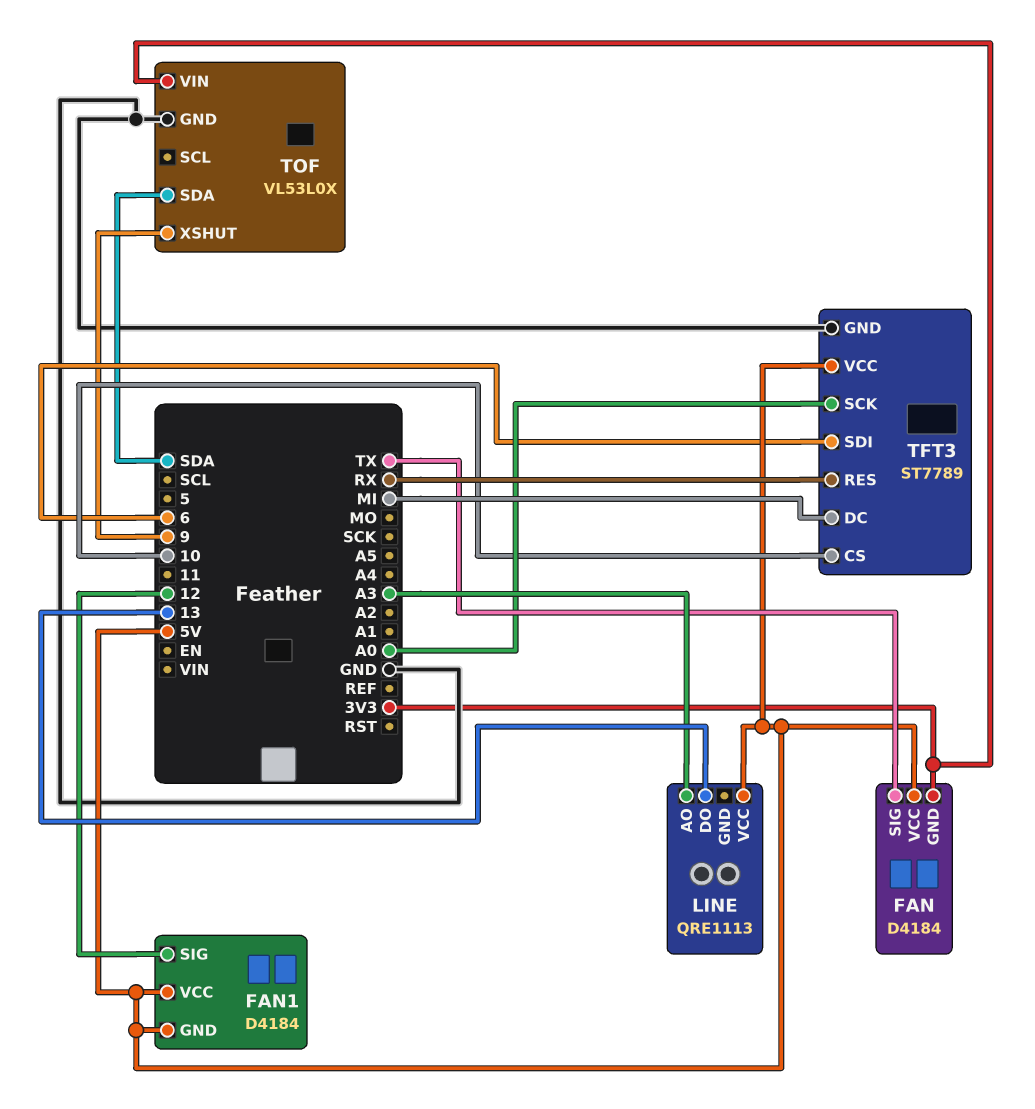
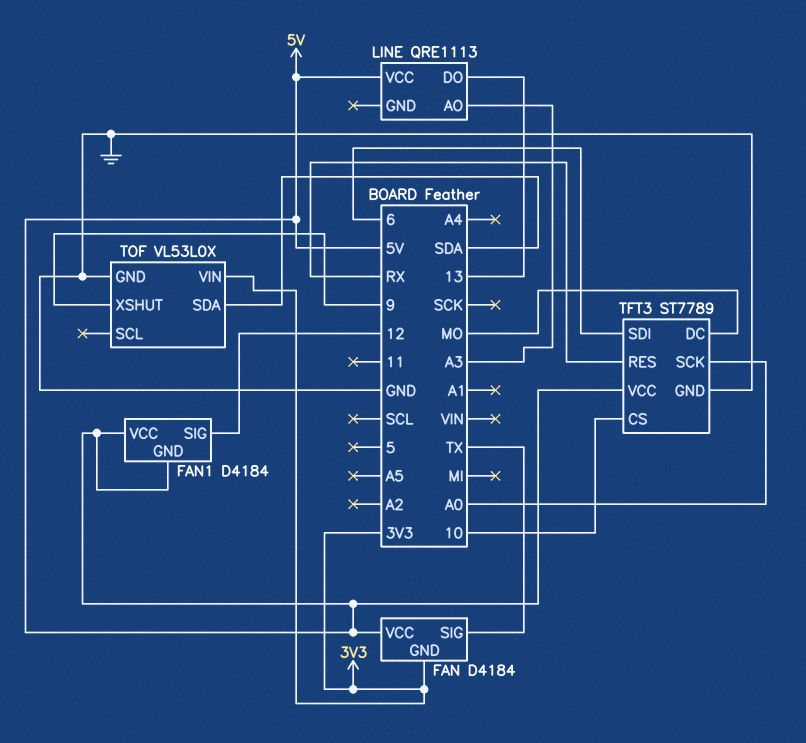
TFT3 pin DC: MI -> MO

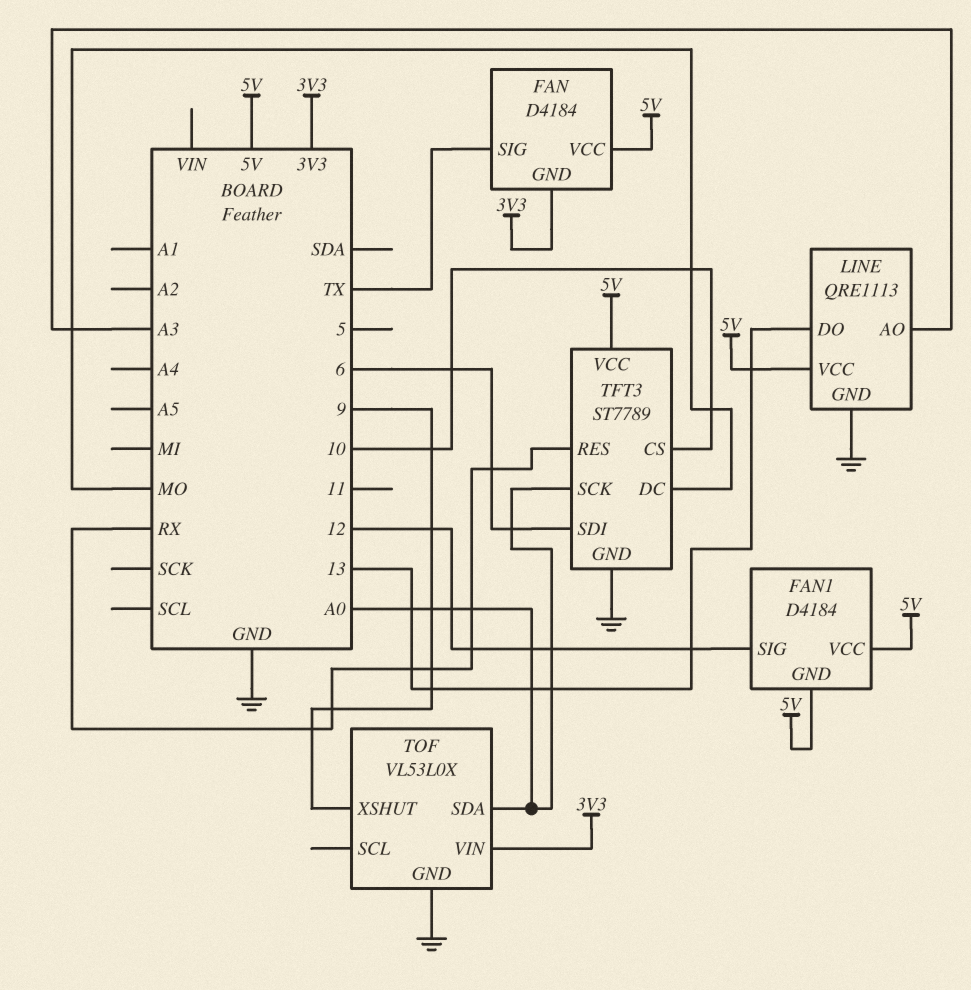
LINE pin GND: none -> GND
TOF pin SDA: SDA -> A0

